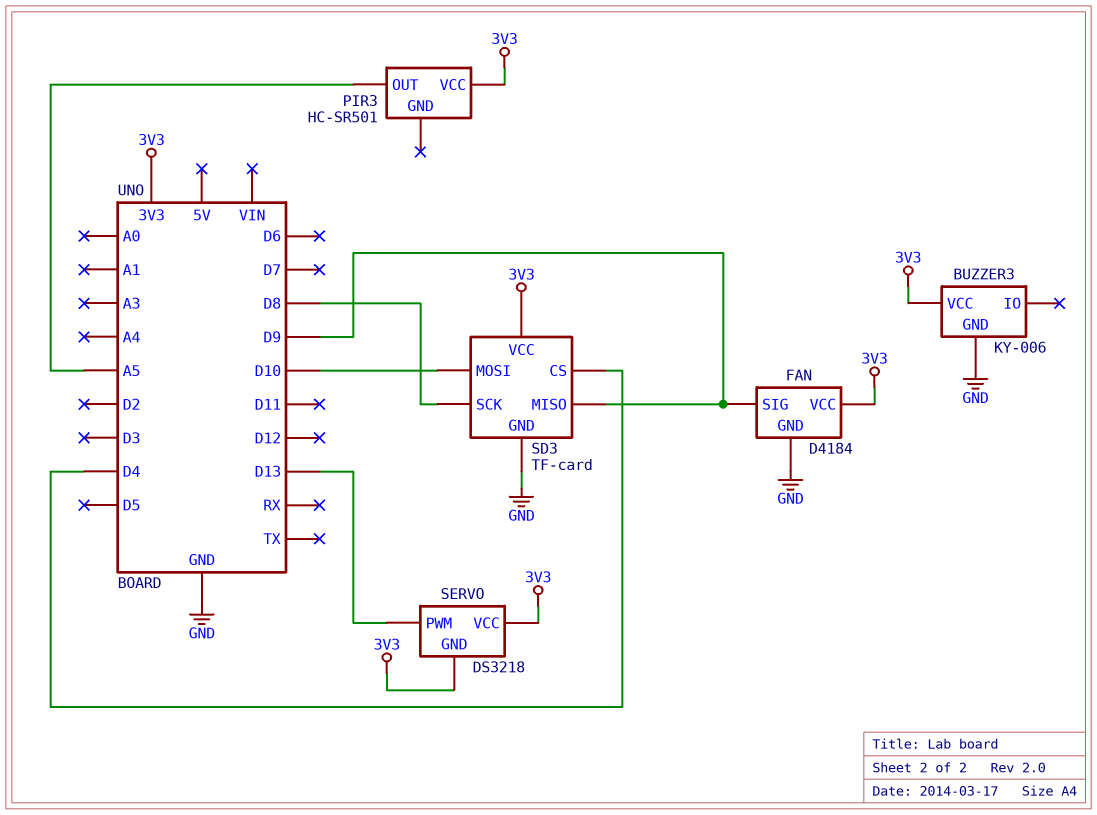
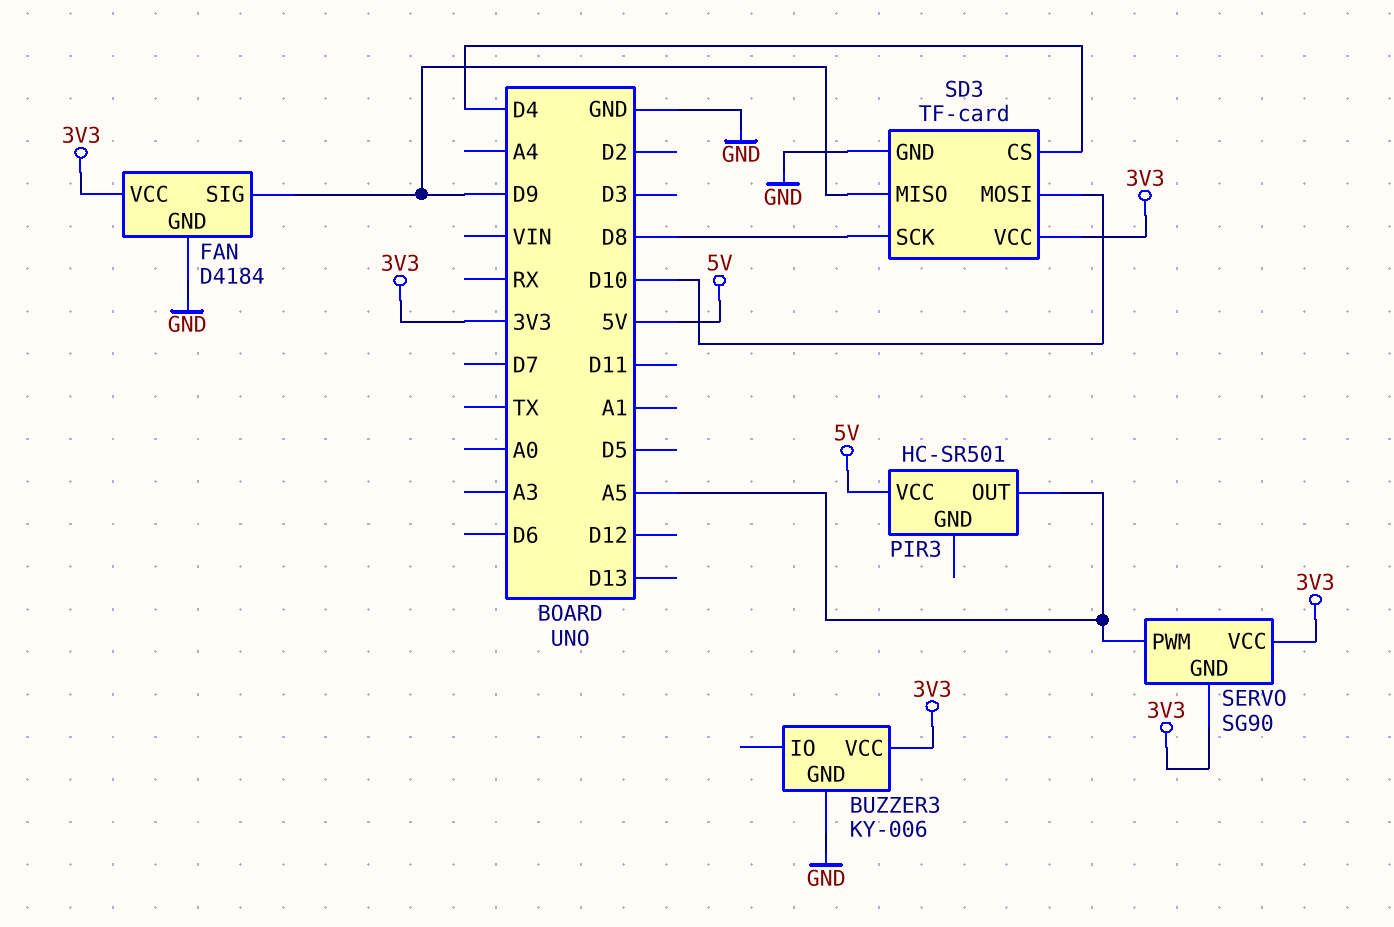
PIR3 pin VCC: 3V3 -> 5V
SERVO: DS3218 -> SG90
SERVO pin PWM: D13 -> A5

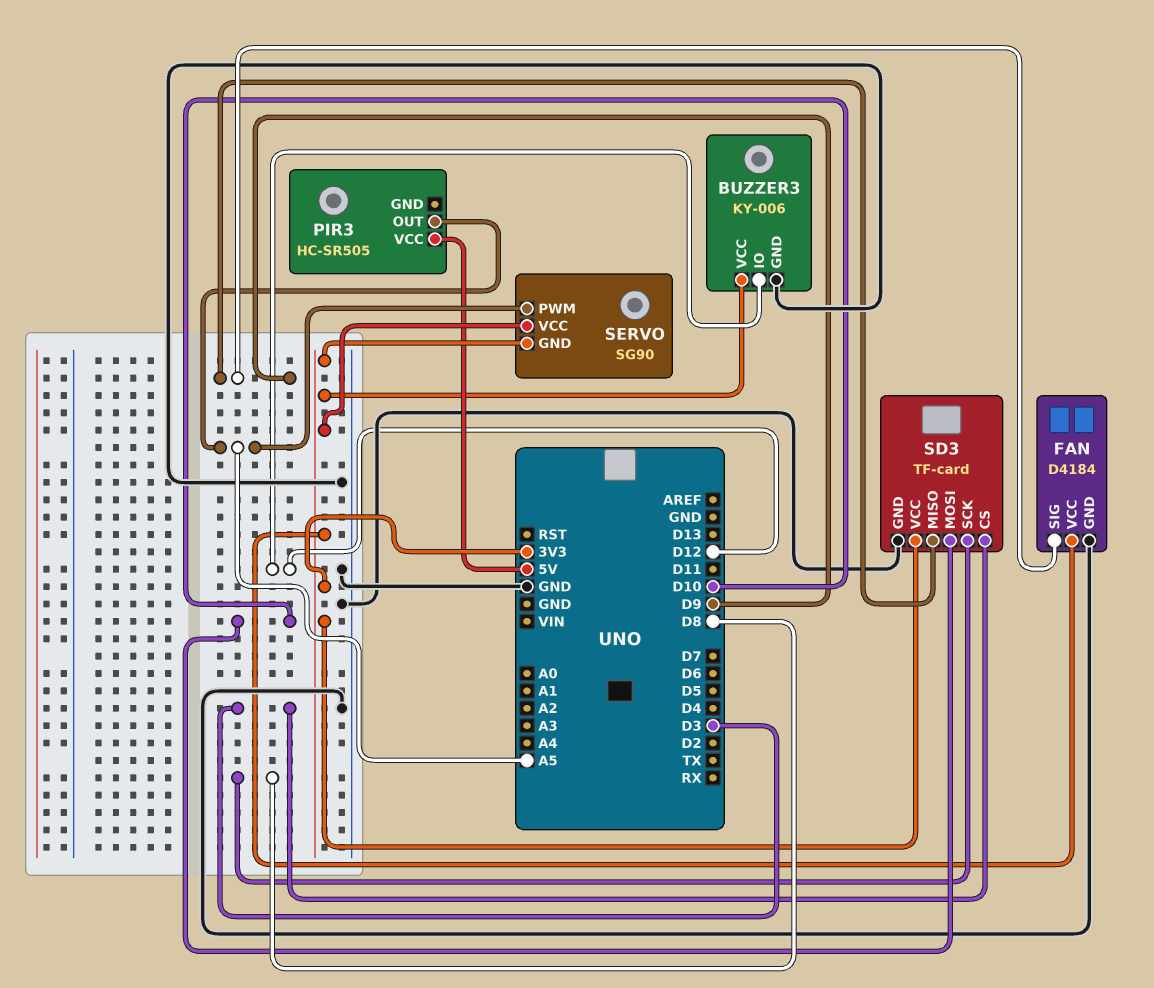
BUZZER3 pin IO: none -> D12
PIR3: HC-SR501 -> HC-SR505
SD3 pin CS: D4 -> D3

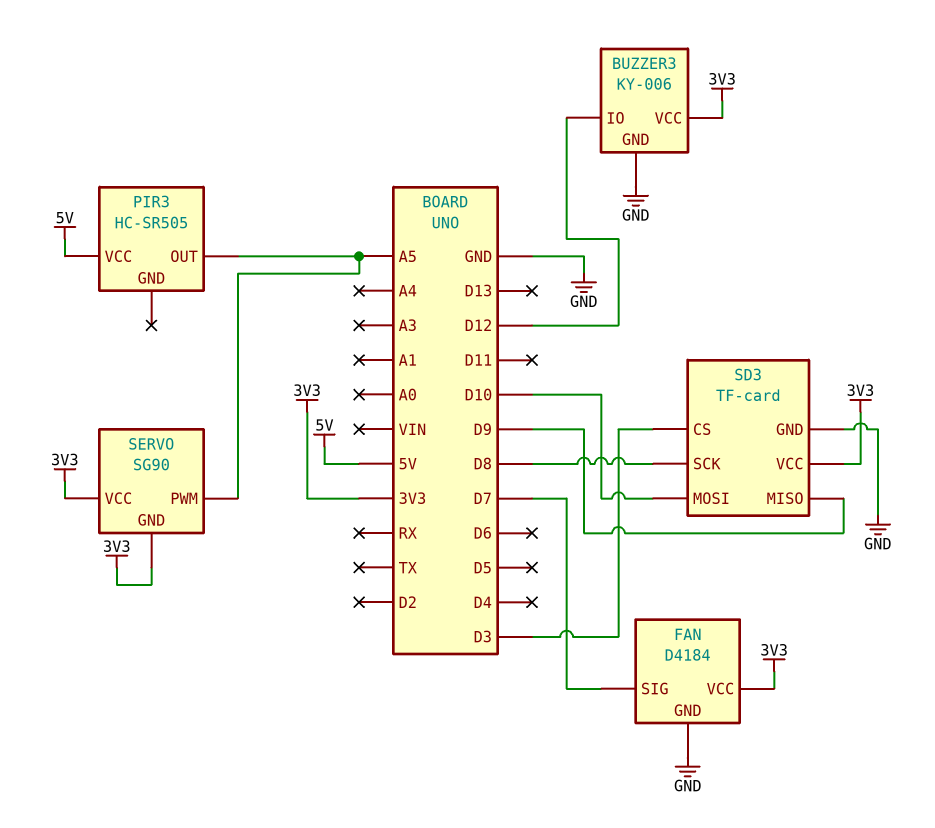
FAN pin SIG: D9 -> D7

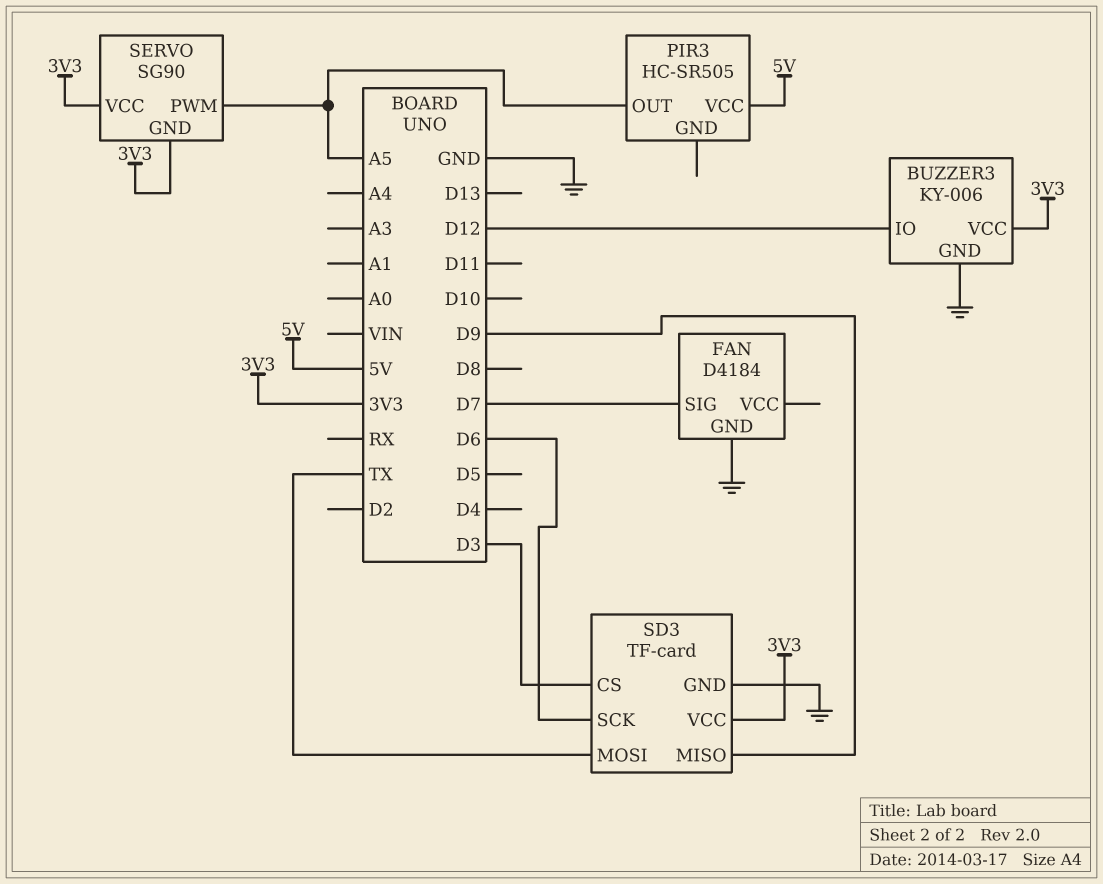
FAN pin VCC: 3V3 -> none
SD3 pin MOSI: D10 -> TX
SD3 pin SCK: D8 -> D6

